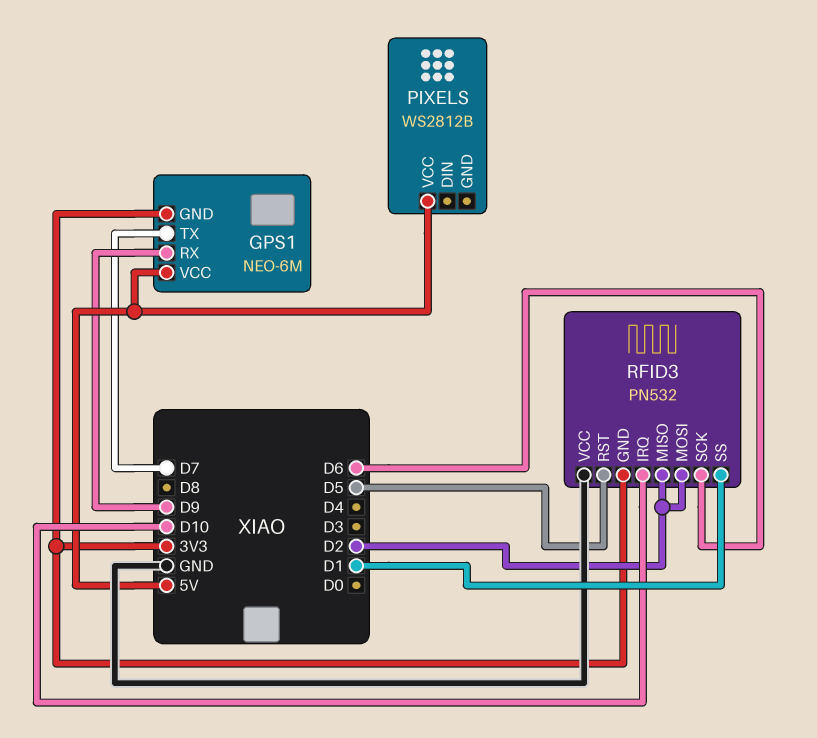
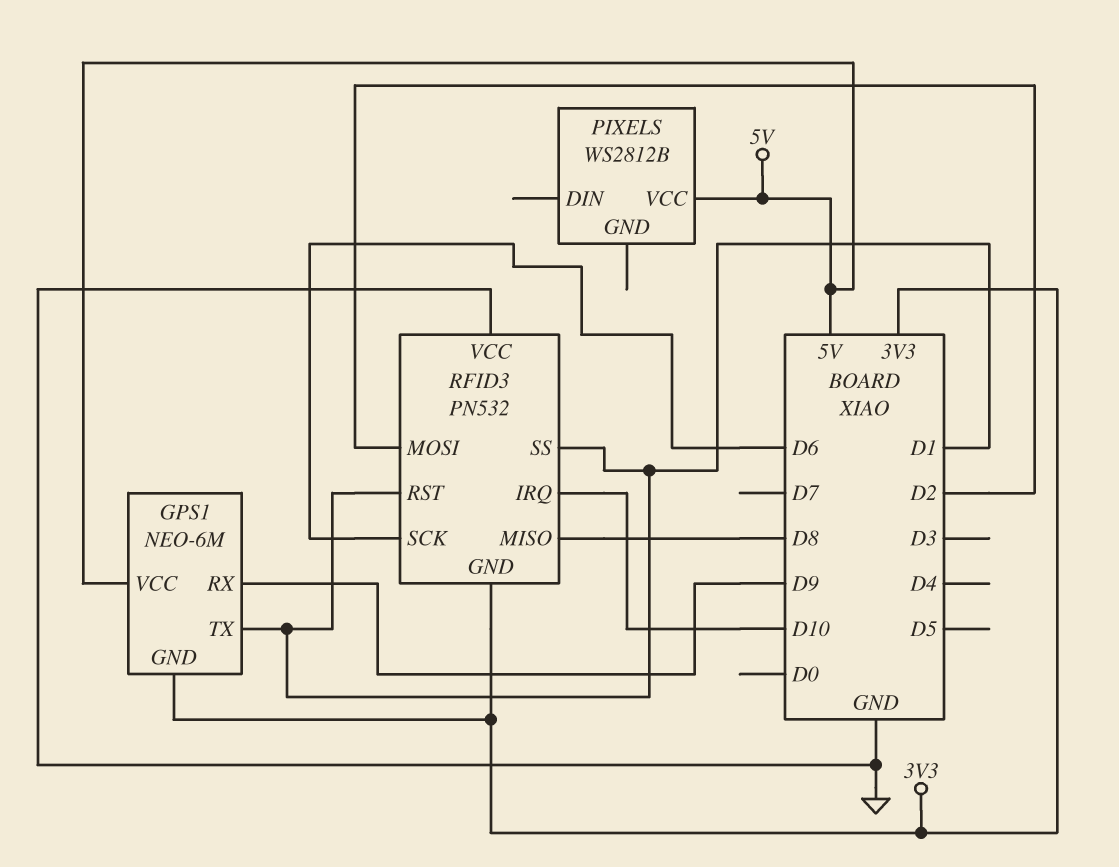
GPS1 pin TX: D7 -> D1
RFID3 pin MISO: D2 -> D8
RFID3 pin RST: D5 -> D1

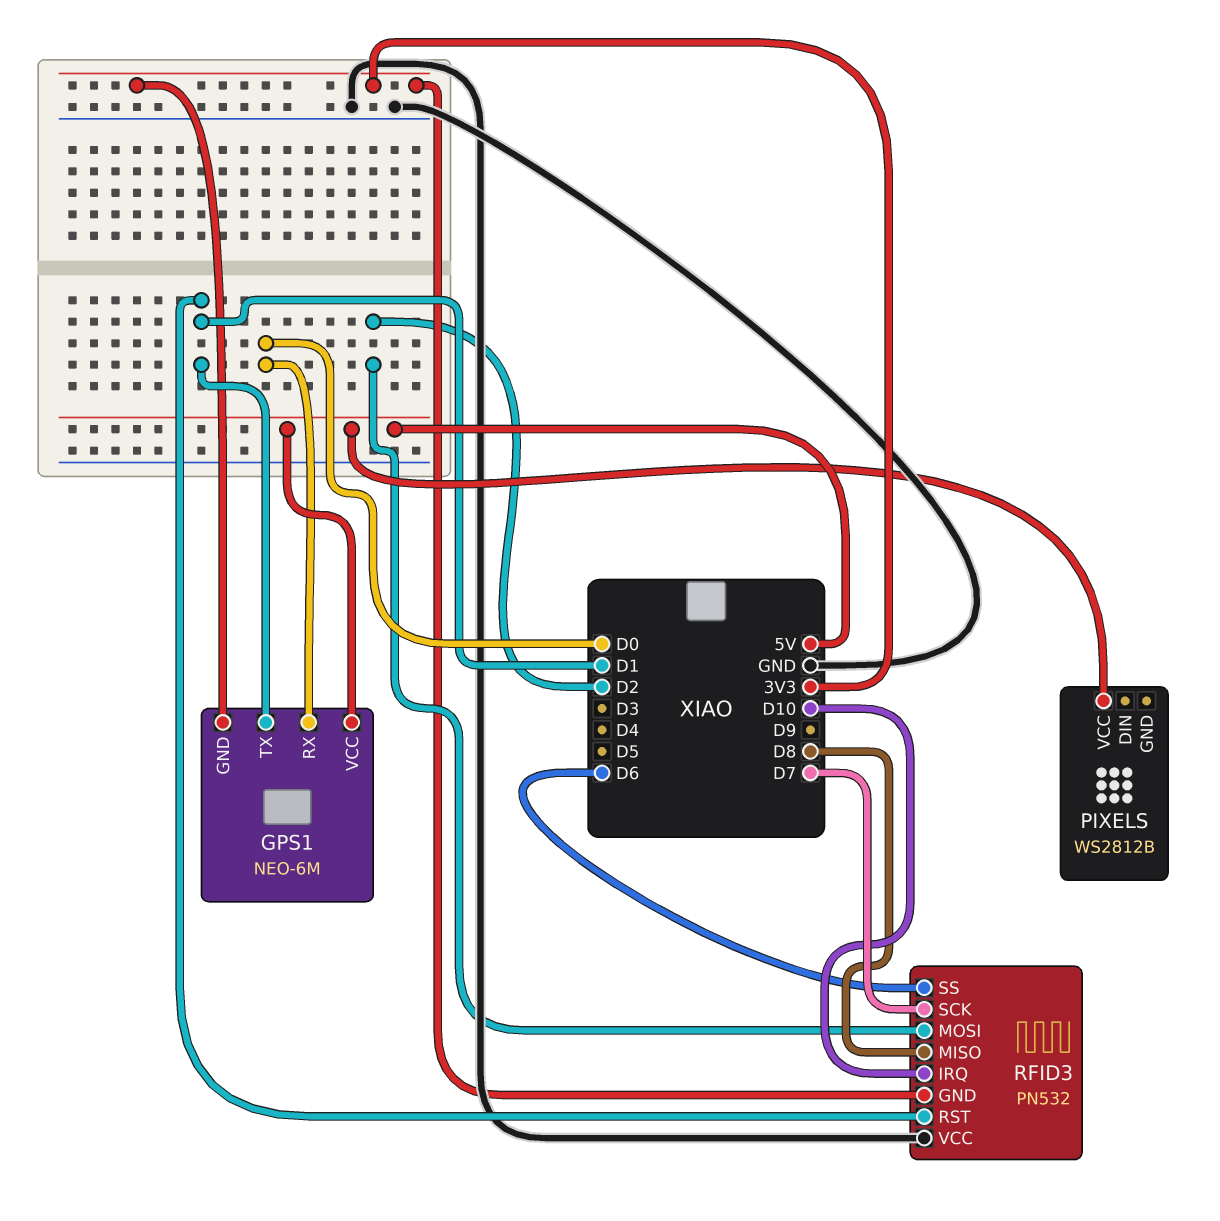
GPS1 pin RX: D9 -> D0
RFID3 pin SCK: D6 -> D7
RFID3 pin SS: D1 -> D6

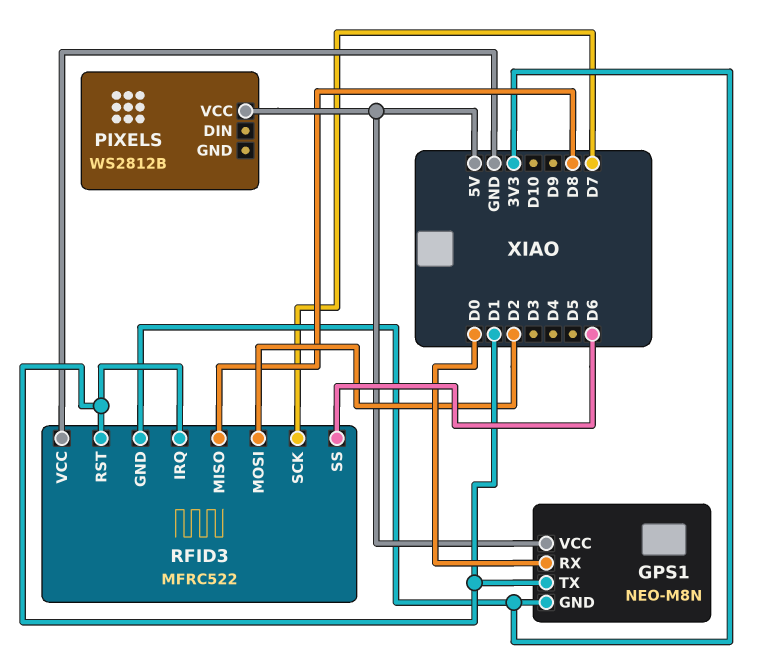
GPS1: NEO-6M -> NEO-M8N
RFID3: PN532 -> MFRC522
RFID3 pin IRQ: D10 -> D1

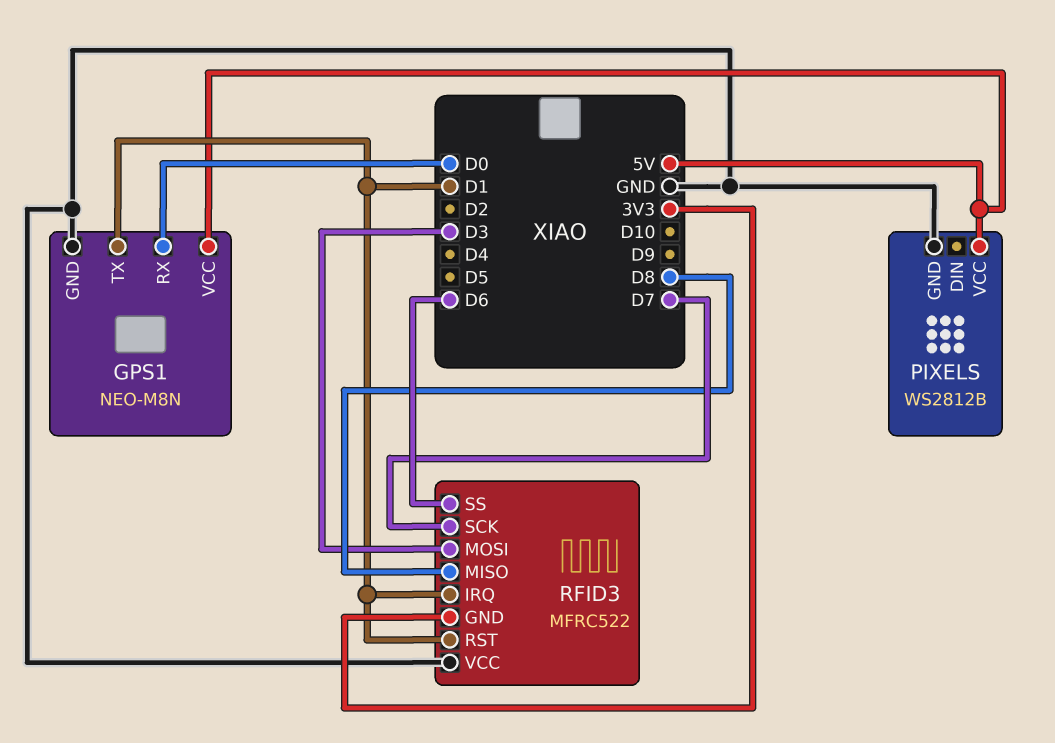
GPS1 pin GND: 3V3 -> GND
PIXELS pin GND: none -> GND
RFID3 pin MOSI: D2 -> D3

